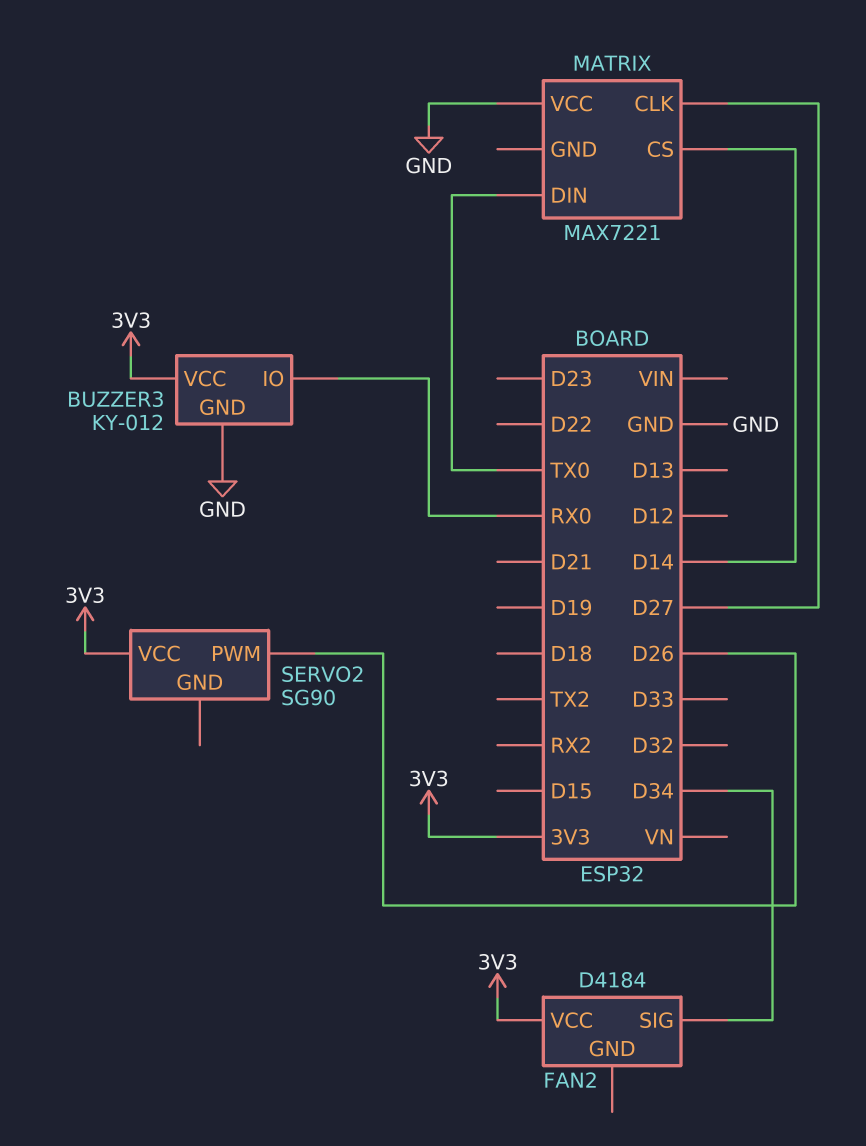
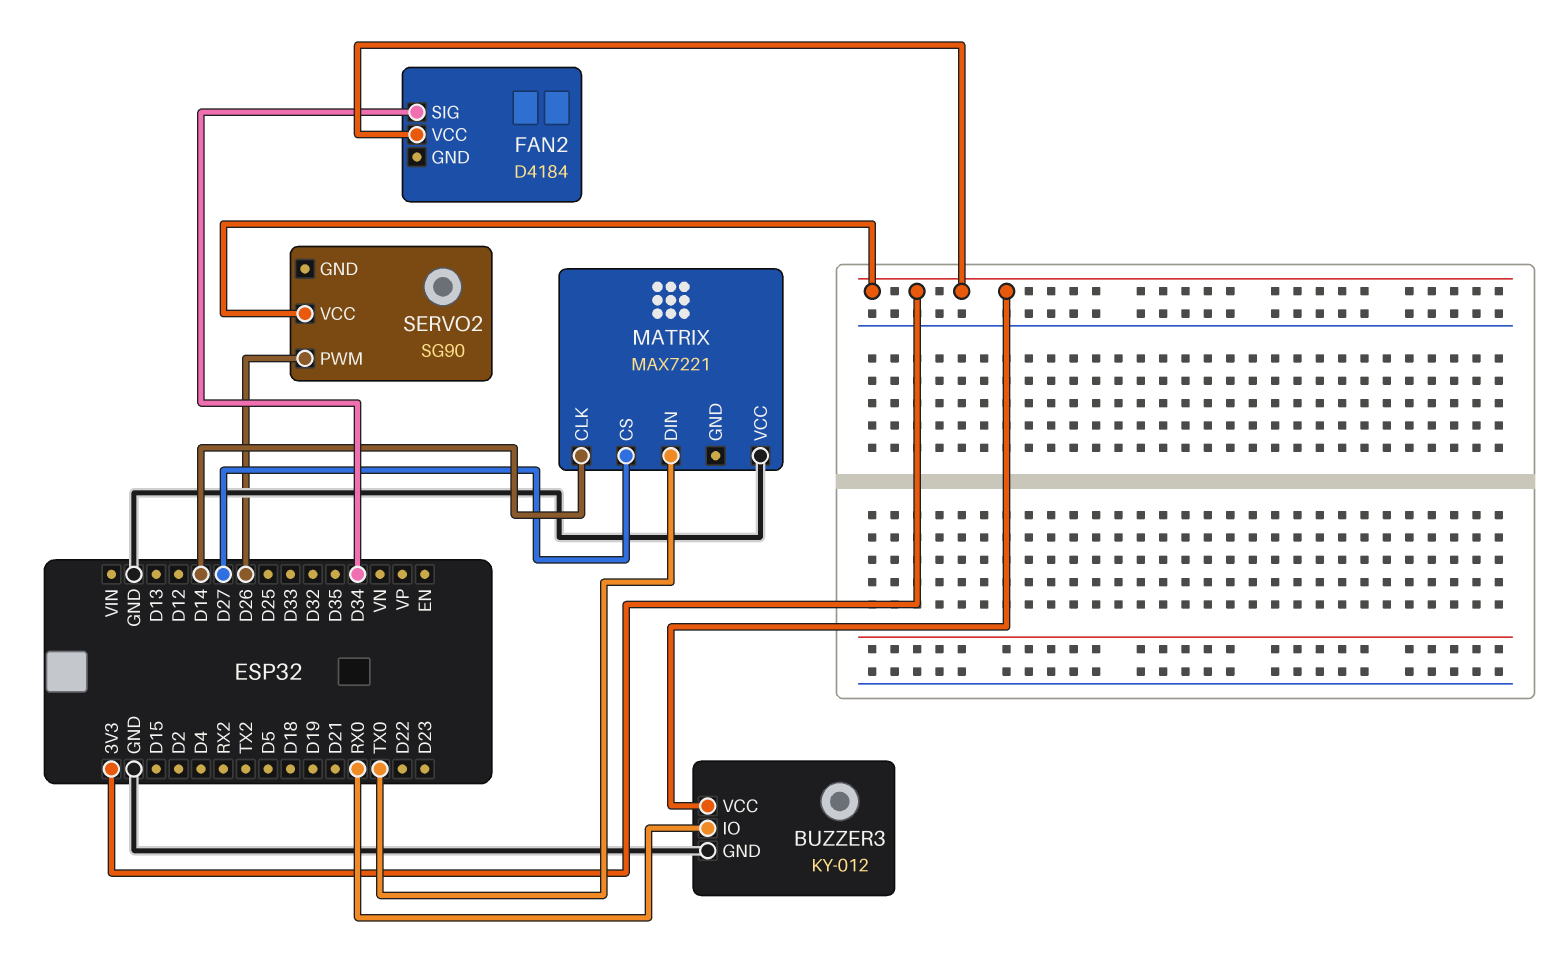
MATRIX pin CLK: D27 -> D14
MATRIX pin CS: D14 -> D27

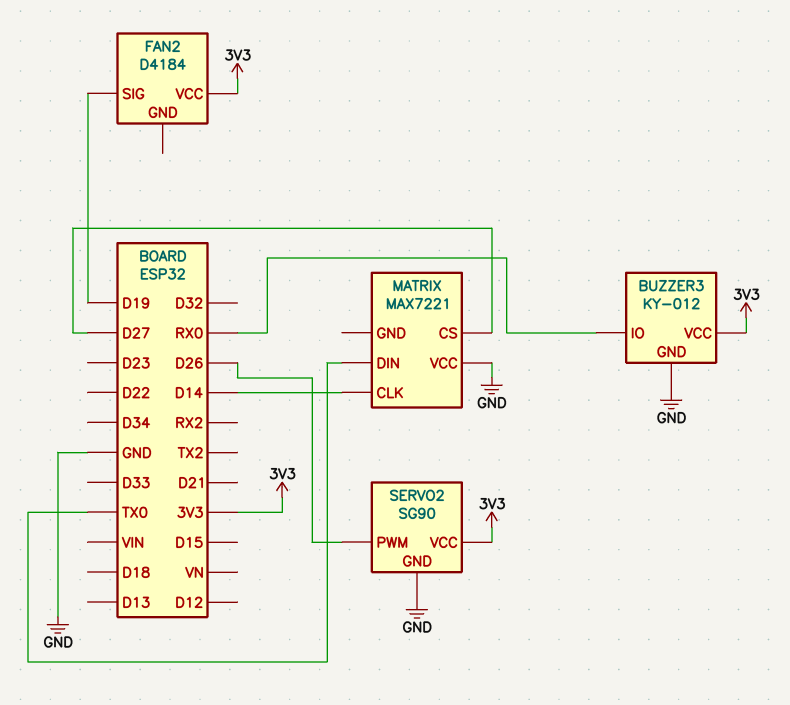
FAN2 pin SIG: D34 -> D19
SERVO2 pin GND: none -> GND

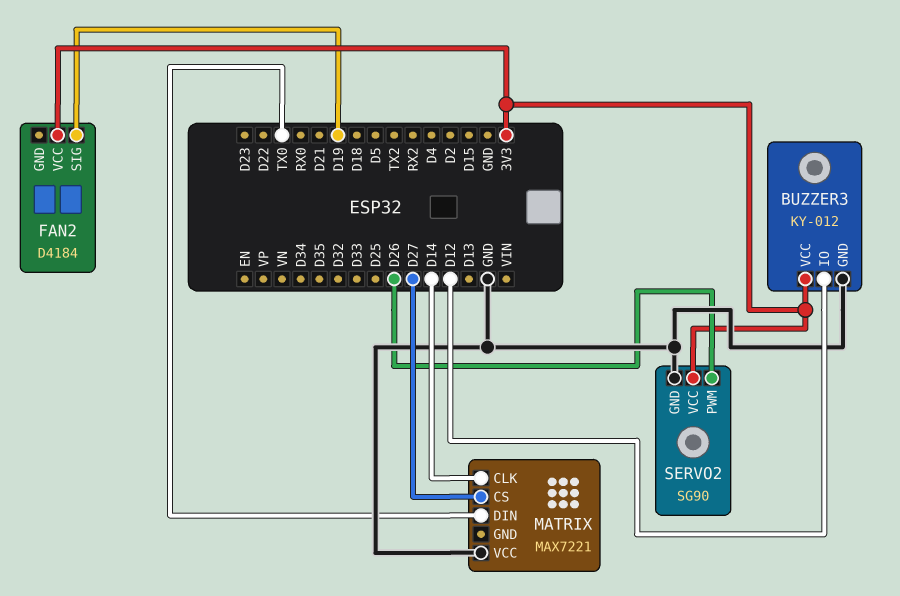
BUZZER3 pin IO: RX0 -> D12

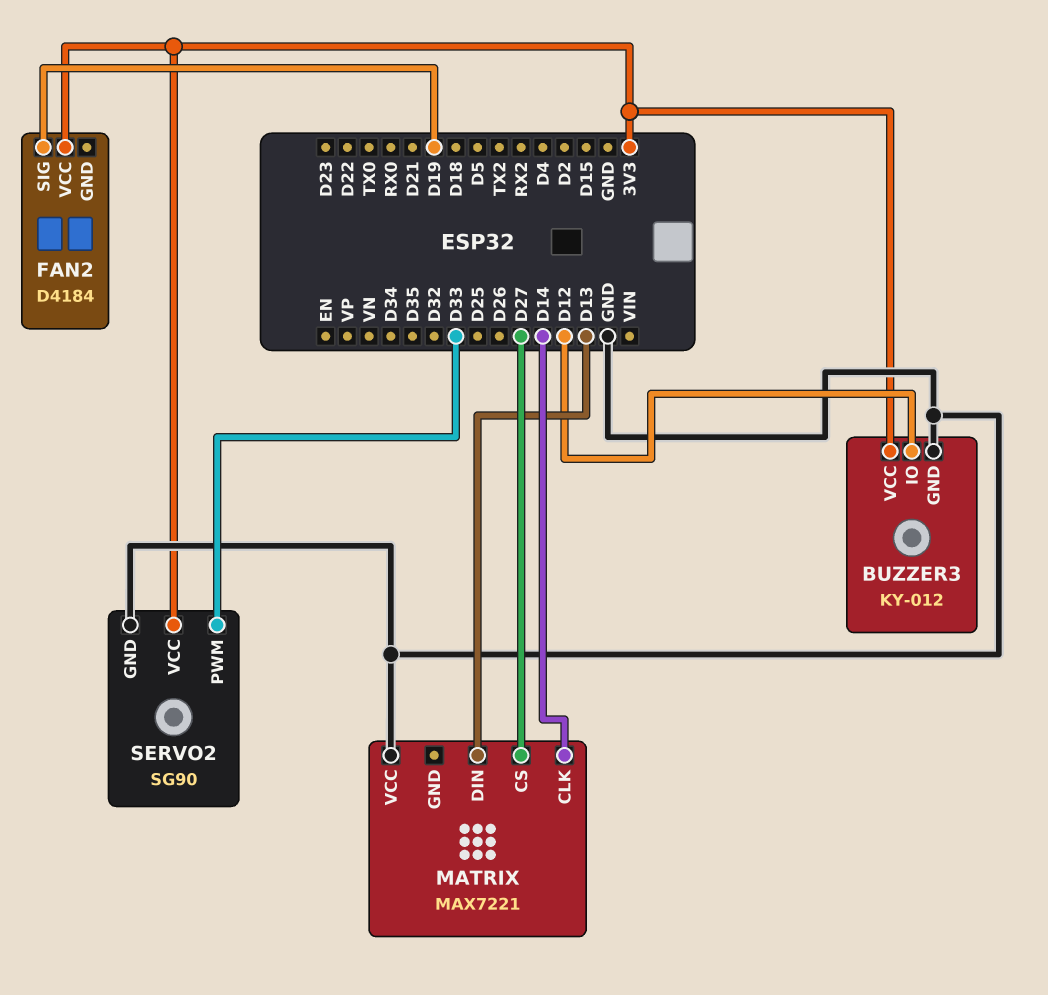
MATRIX pin DIN: TX0 -> D13
SERVO2 pin PWM: D26 -> D33

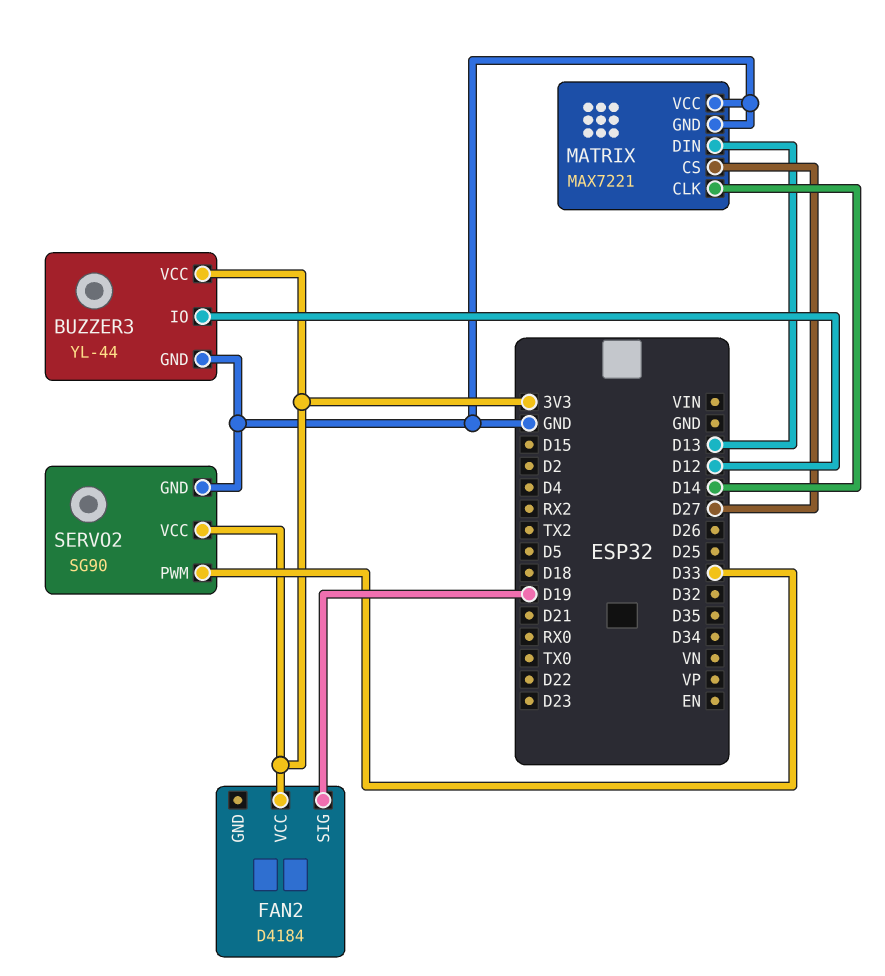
BUZZER3: KY-012 -> YL-44
MATRIX pin GND: none -> GND

